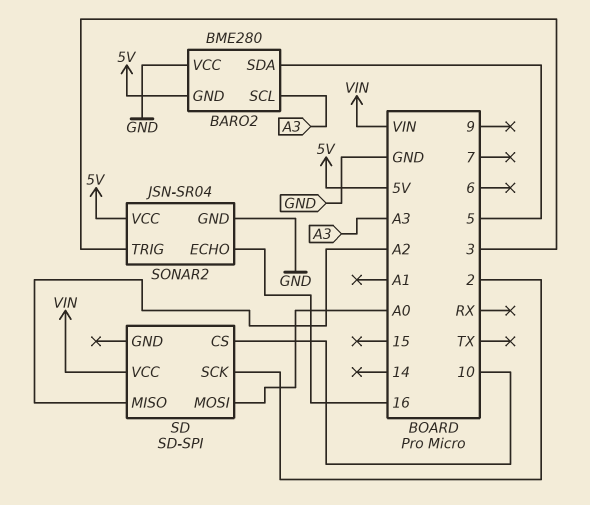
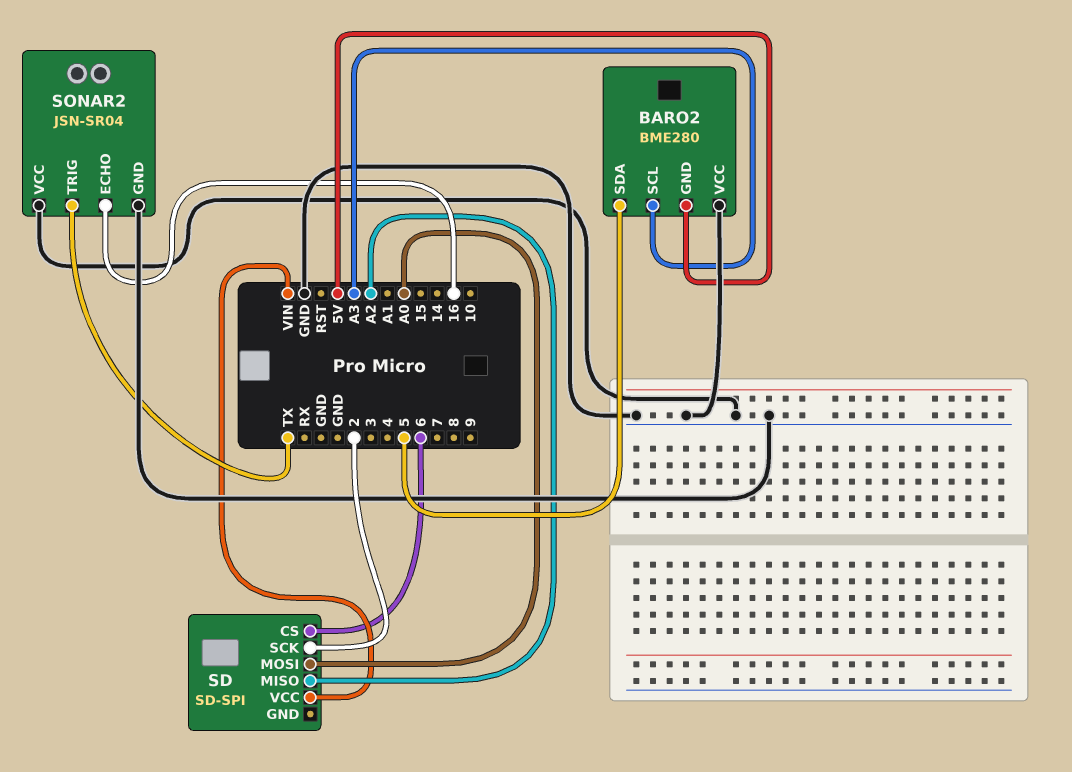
SD pin CS: 10 -> 6
SONAR2 pin TRIG: 3 -> TX
SONAR2 pin VCC: 5V -> GND

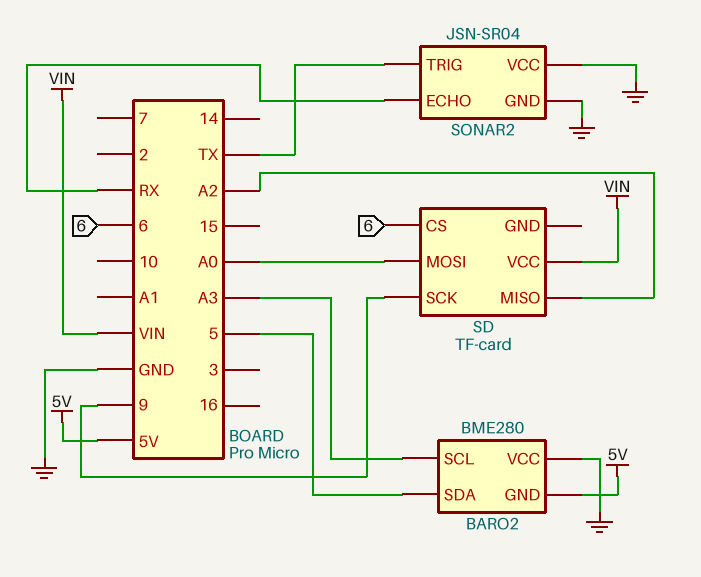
SD: SD-SPI -> TF-card
SD pin SCK: 2 -> 9
SONAR2 pin ECHO: 16 -> RX

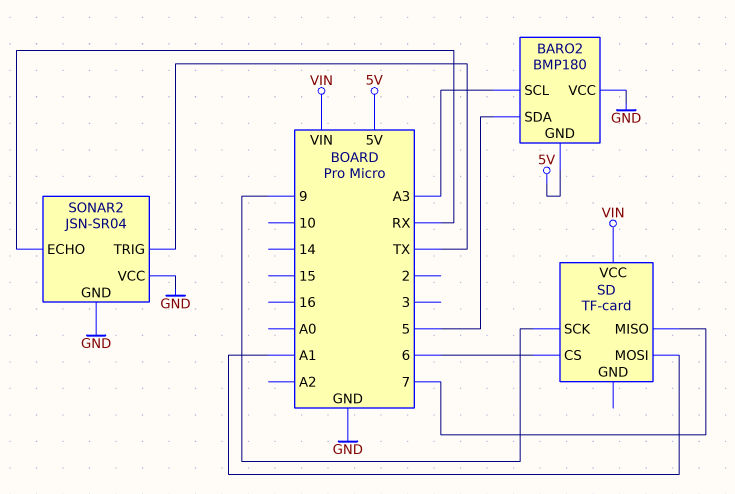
BARO2: BME280 -> BMP180
SD pin MISO: A2 -> 7
SD pin MOSI: A0 -> A1

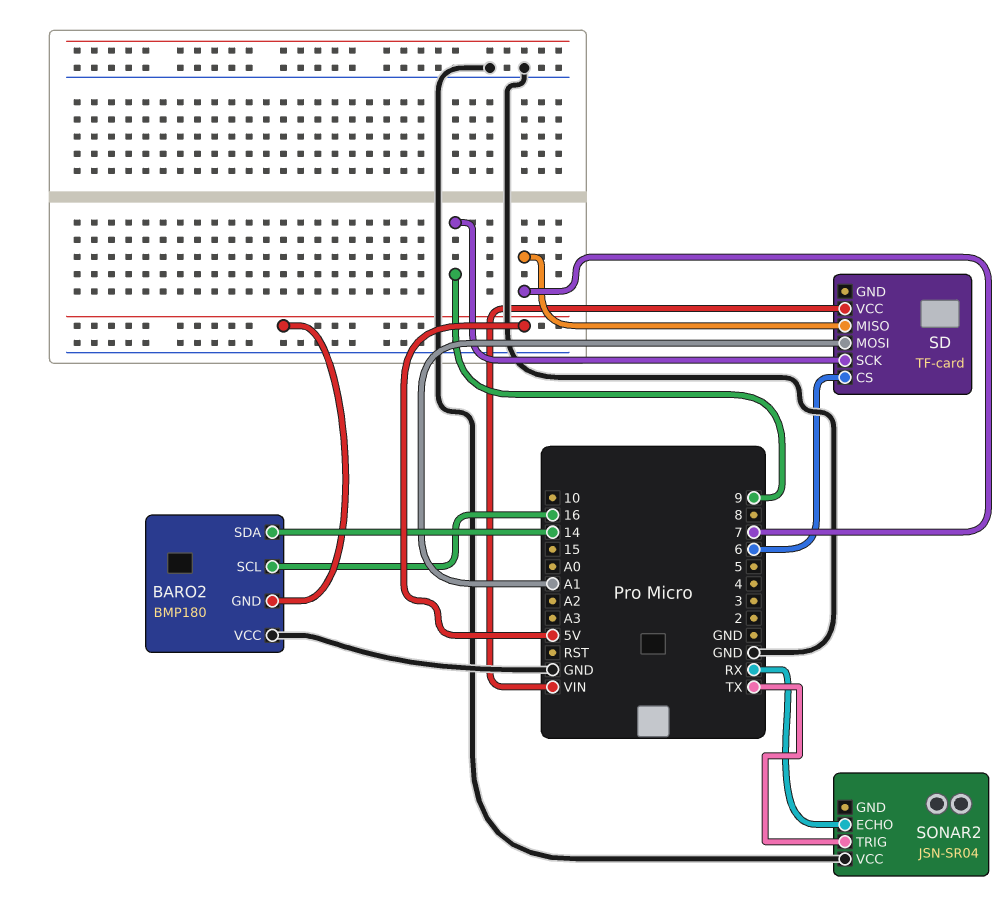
BARO2 pin SCL: A3 -> 16
BARO2 pin SDA: 5 -> 14
SONAR2 pin GND: GND -> none

